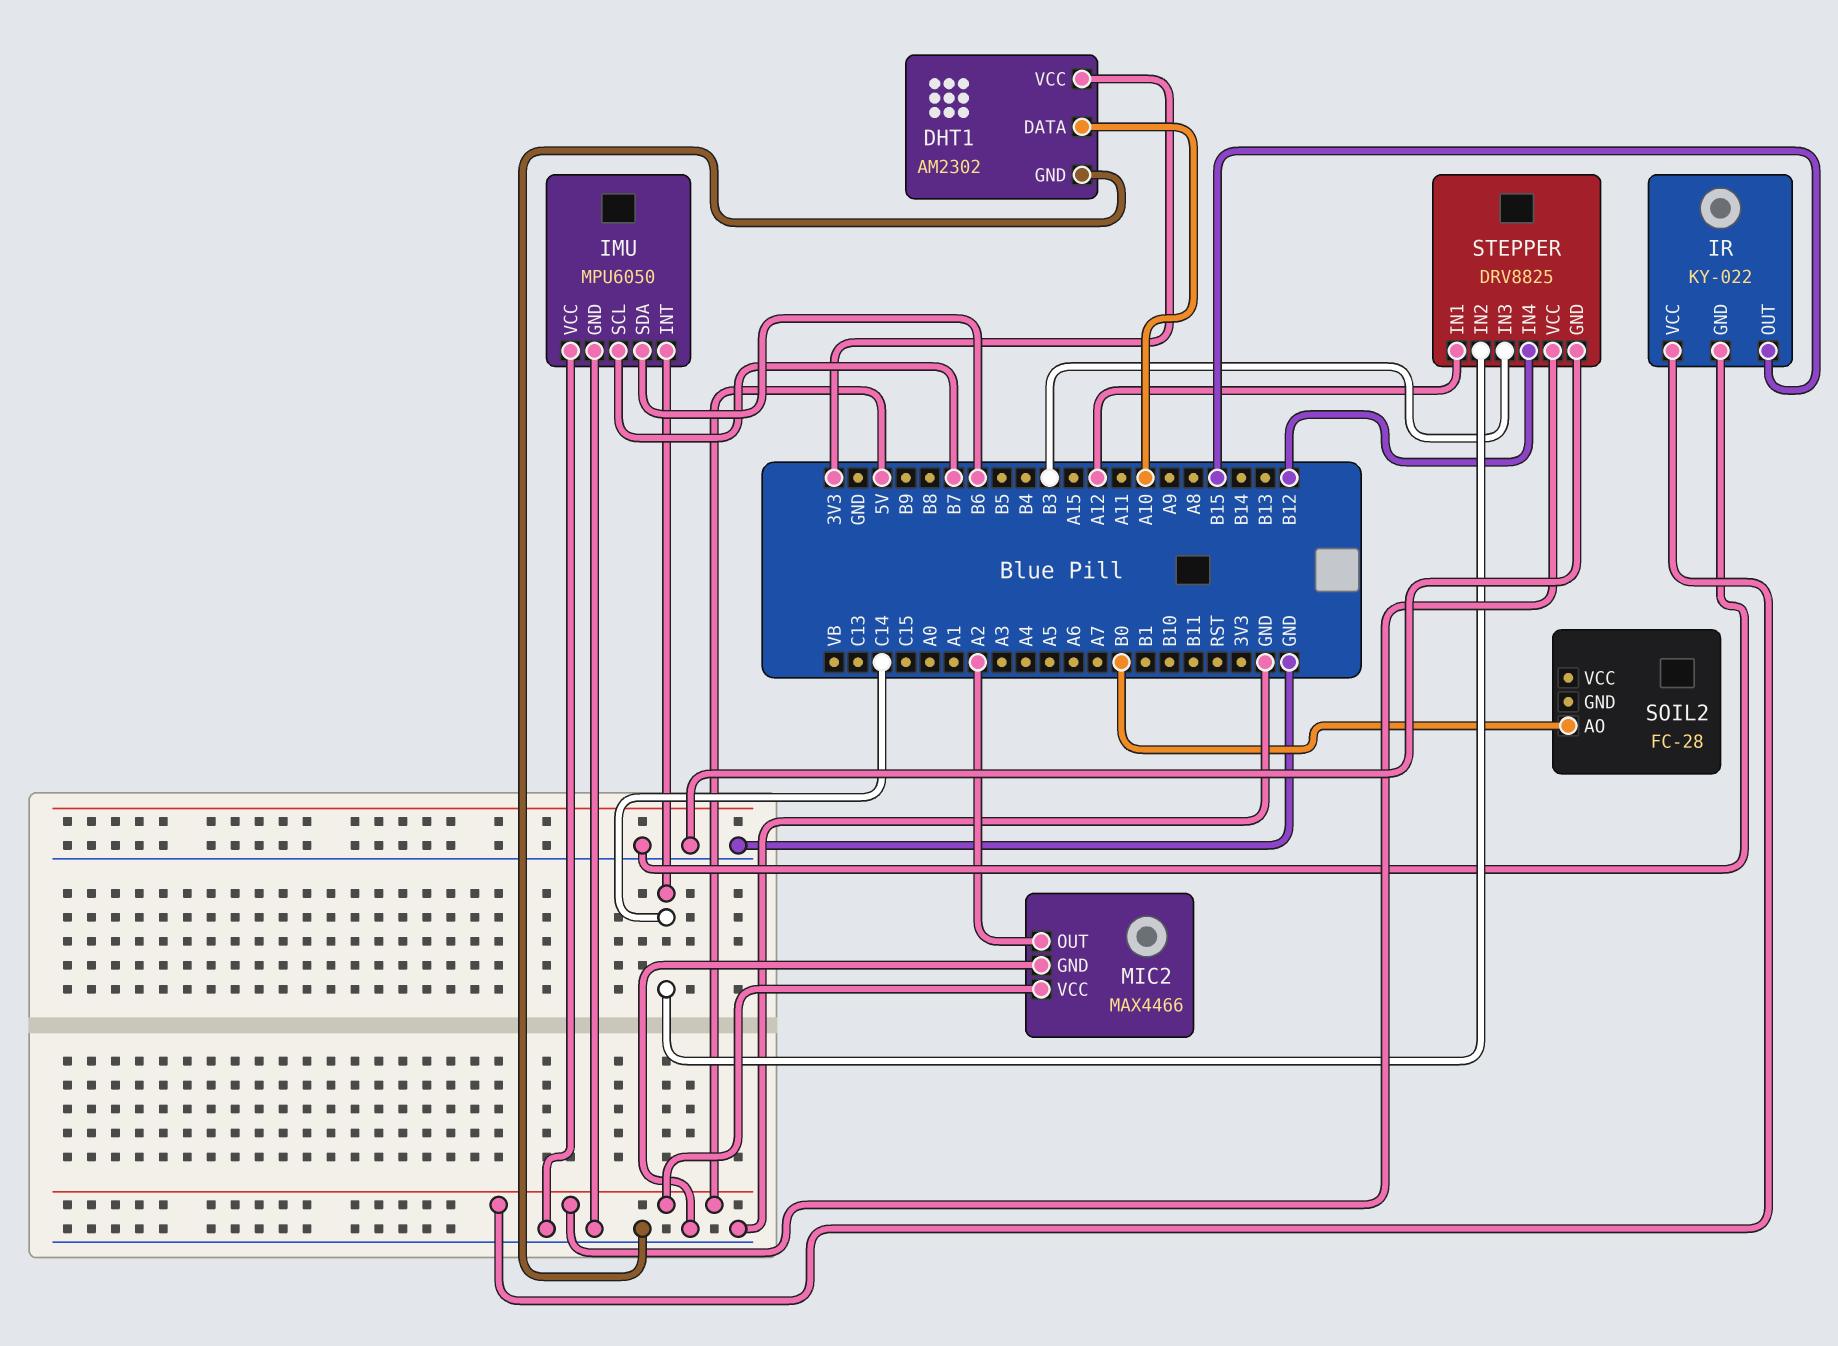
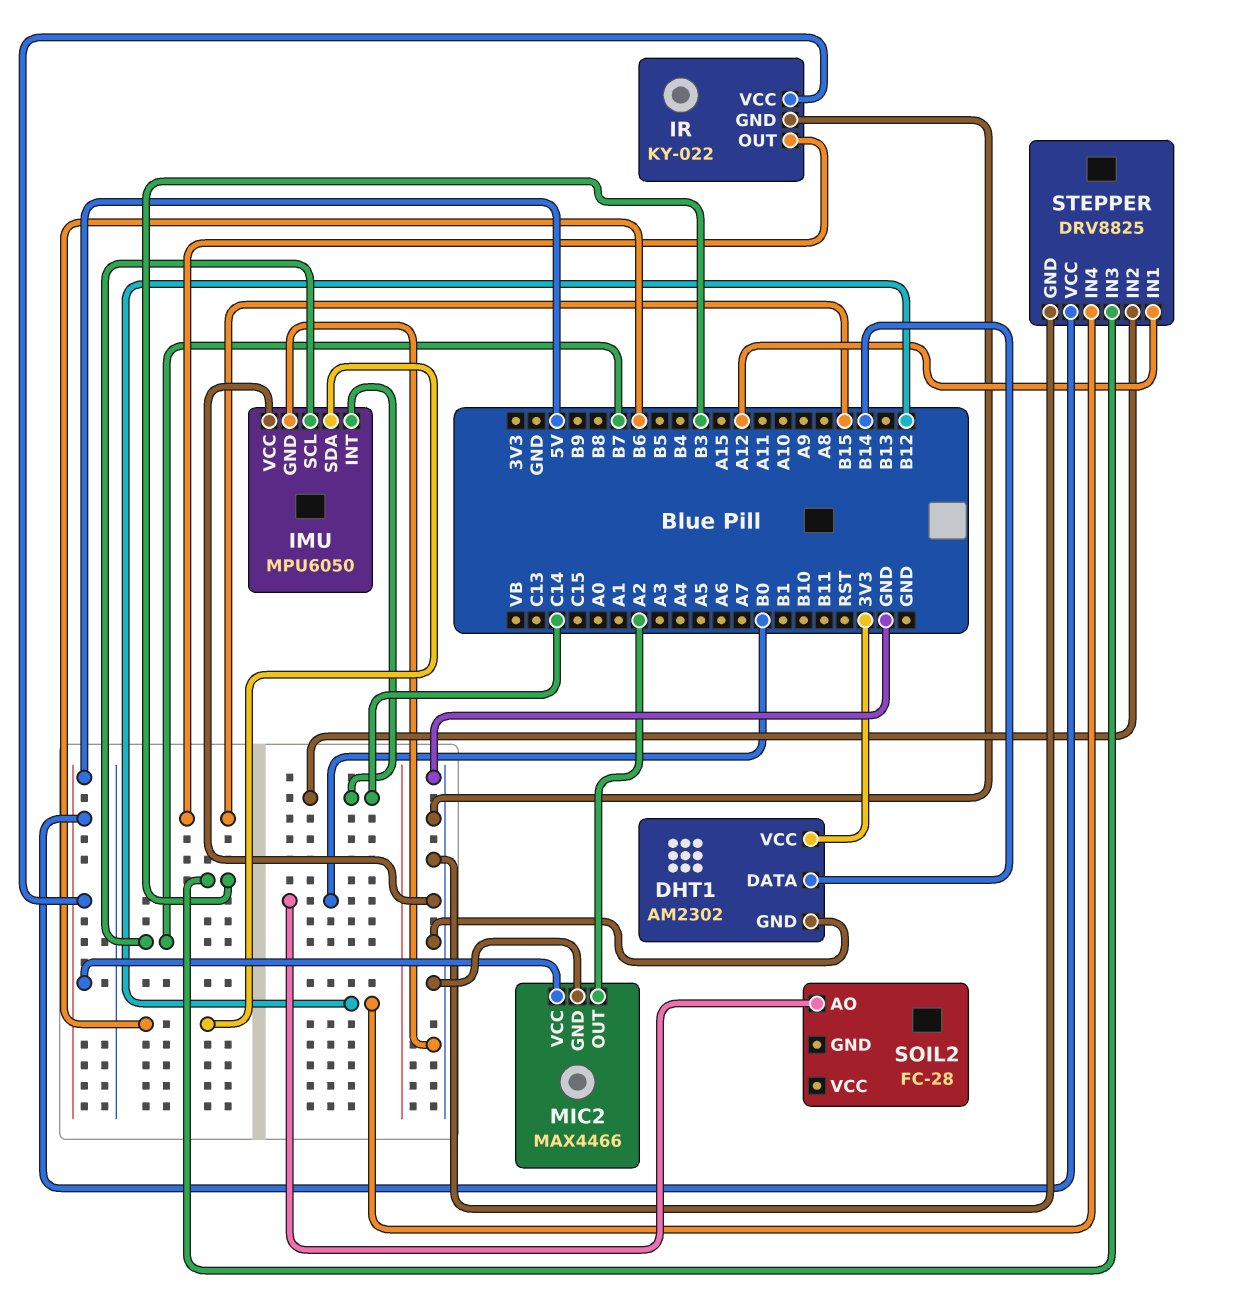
DHT1 pin DATA: A10 -> B14

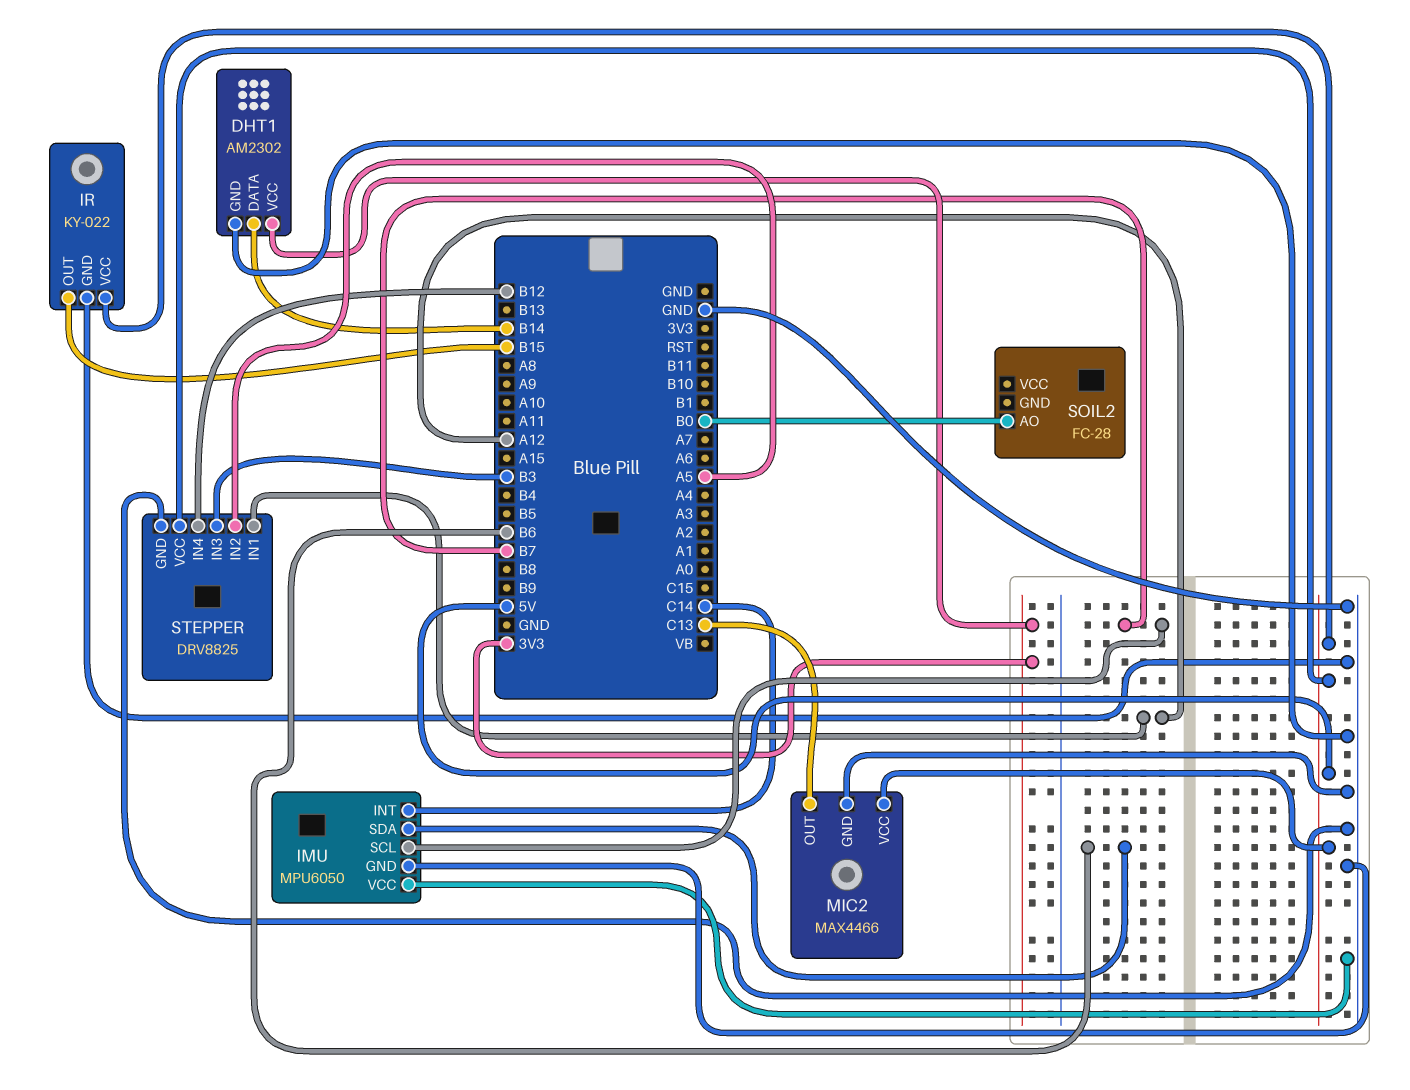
MIC2 pin OUT: A2 -> C13
STEPPER pin IN2: C14 -> A5

